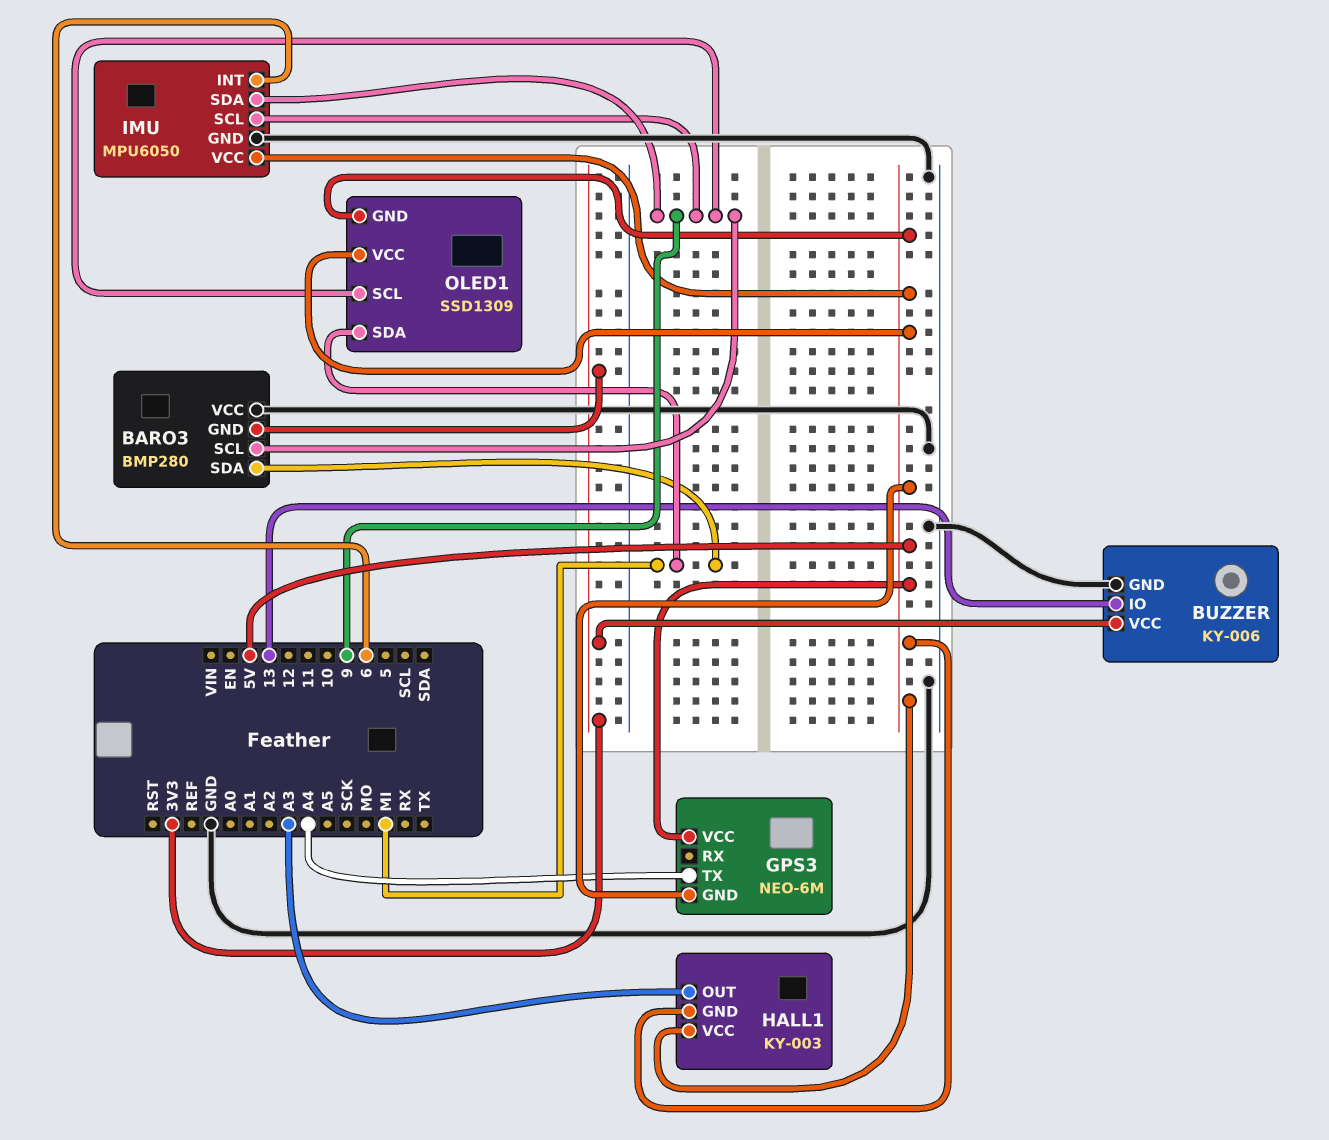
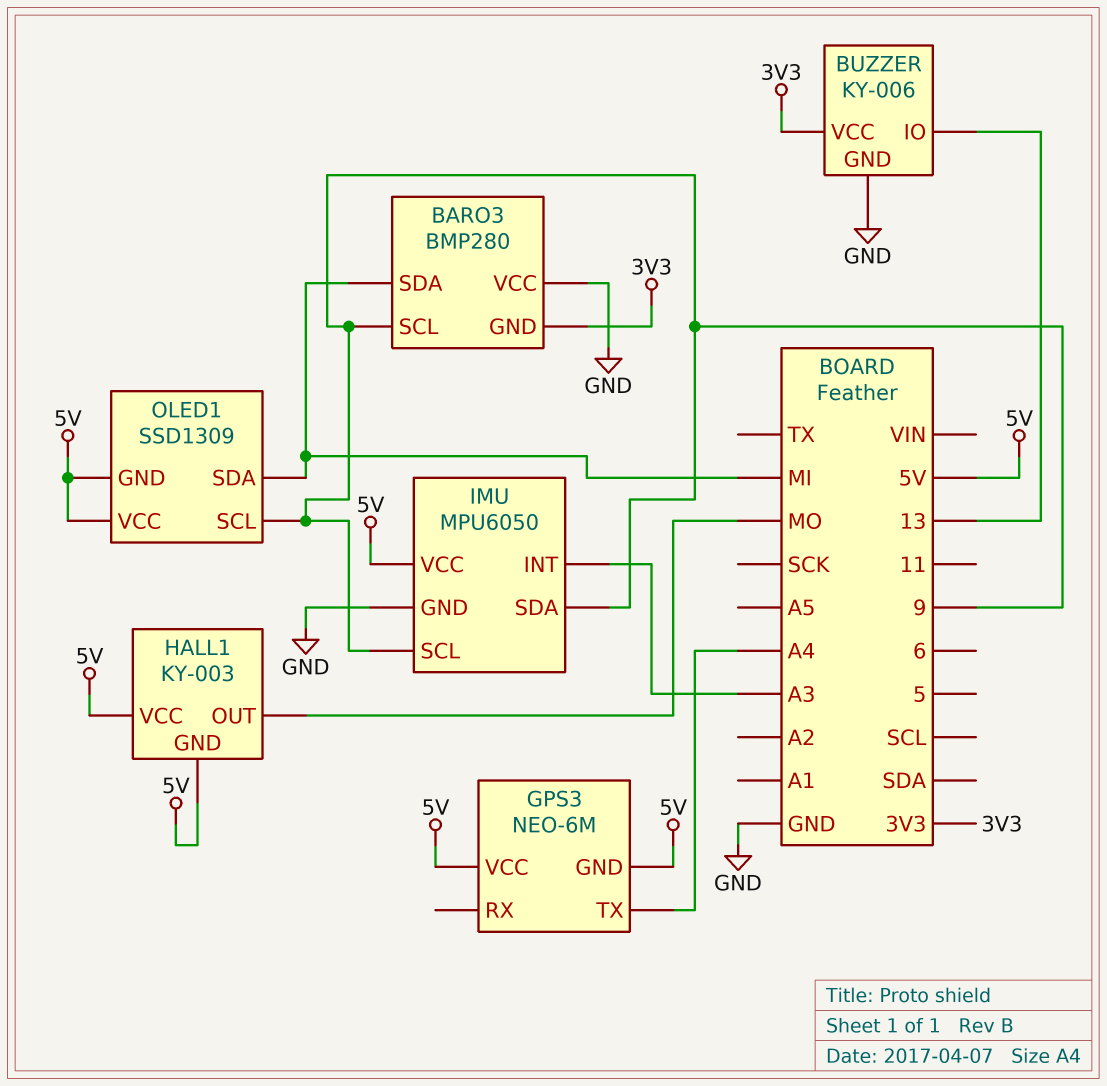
HALL1 pin OUT: A3 -> MO
IMU pin INT: 6 -> A3

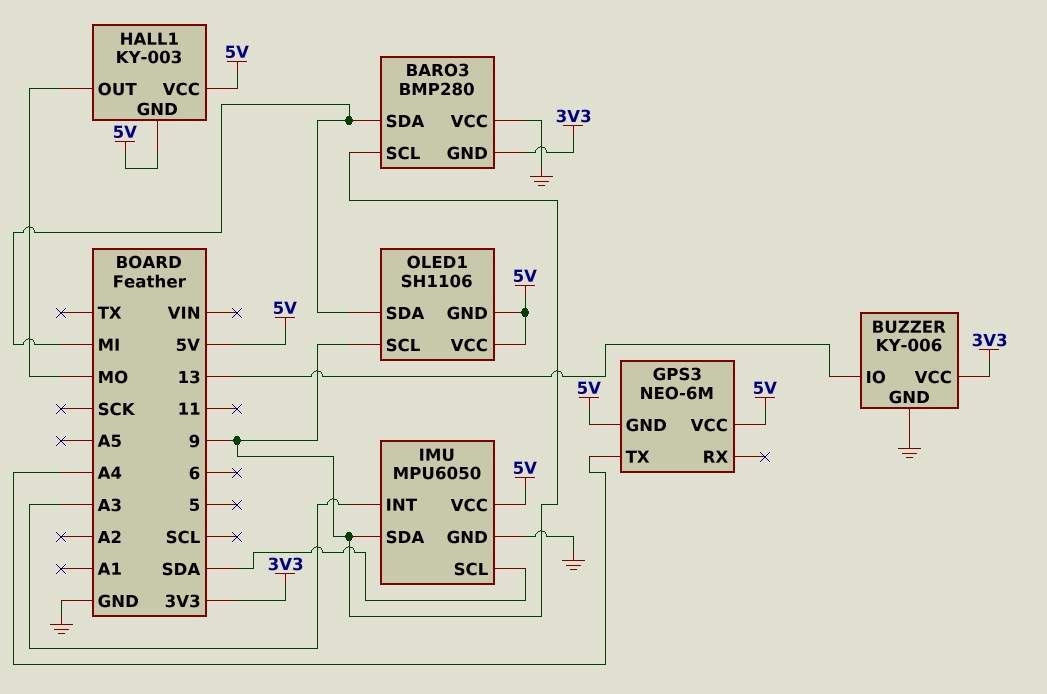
IMU pin SCL: 9 -> SDA
OLED1: SSD1309 -> SH1106

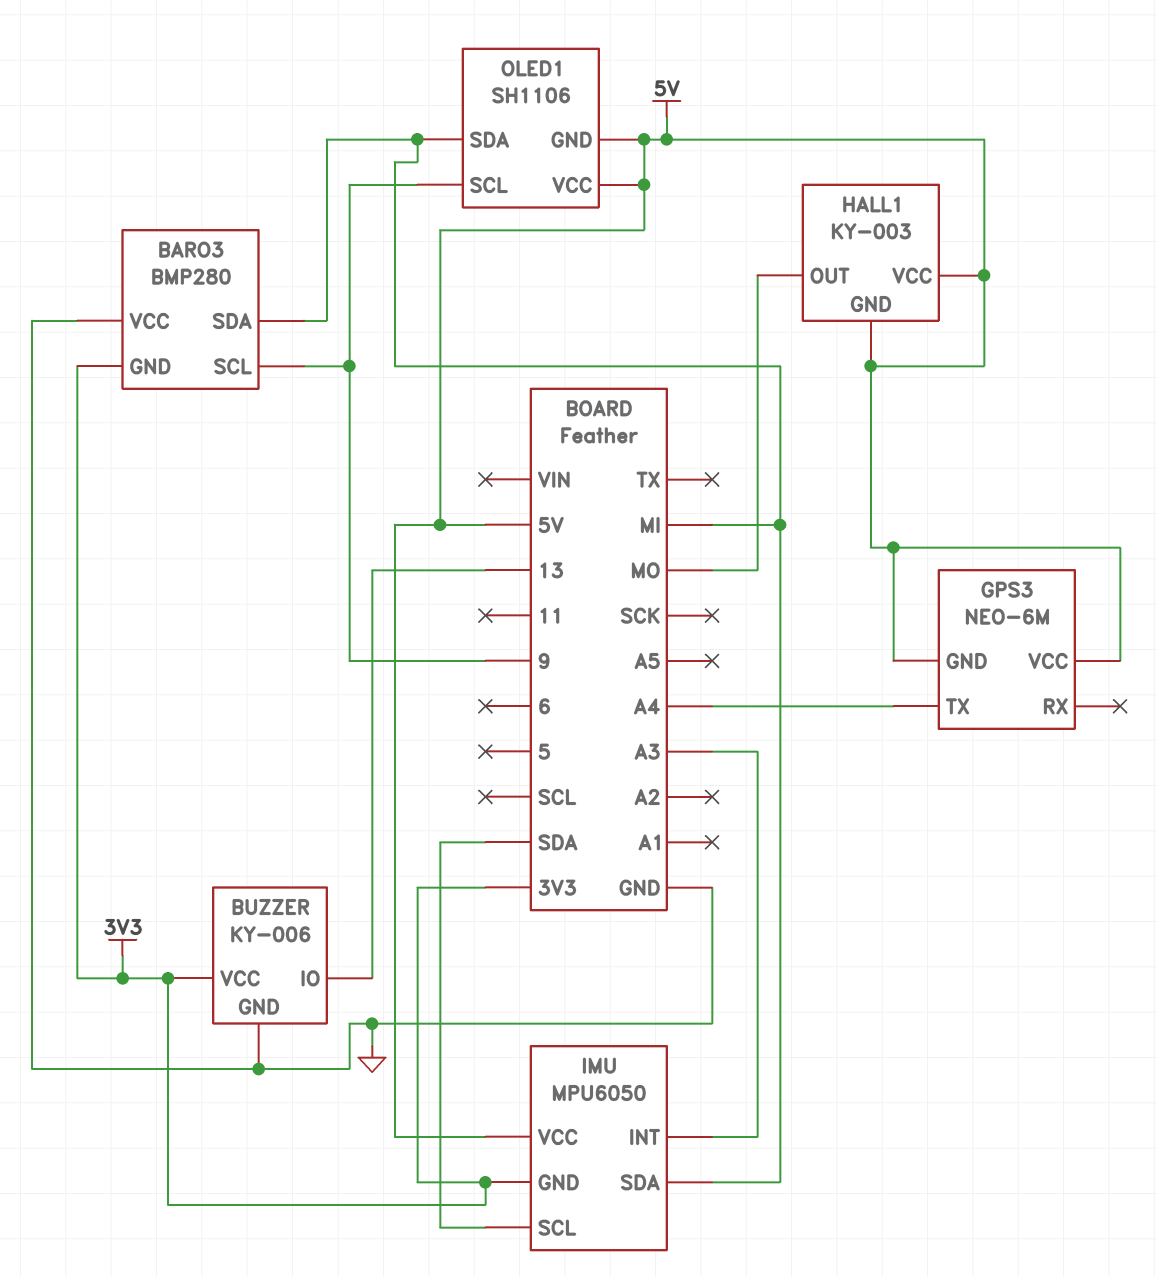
IMU pin GND: GND -> 3V3
IMU pin SDA: 9 -> MI

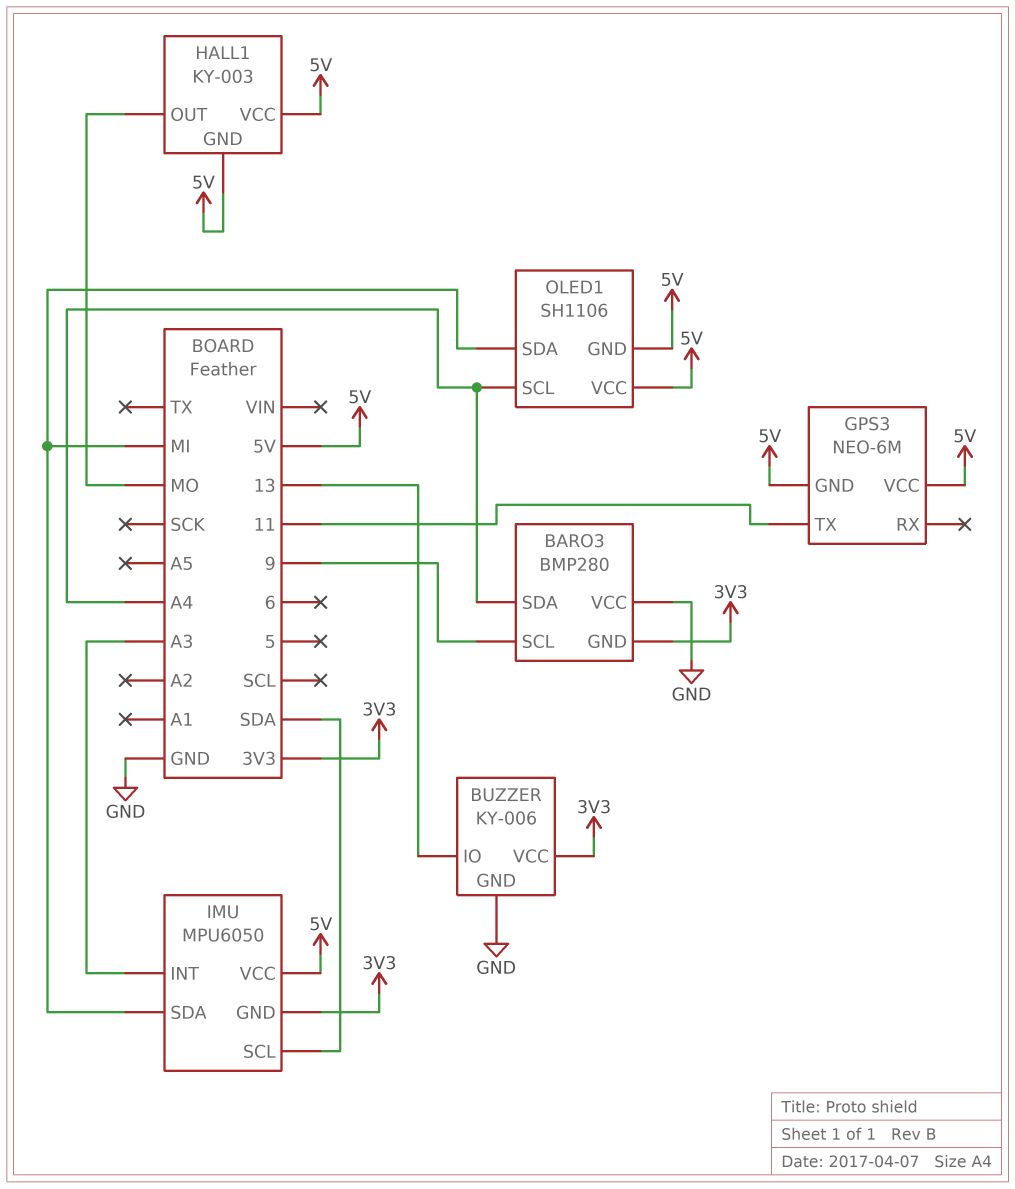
BARO3 pin SDA: MI -> A4
GPS3 pin TX: A4 -> 11
OLED1 pin SCL: 9 -> A4

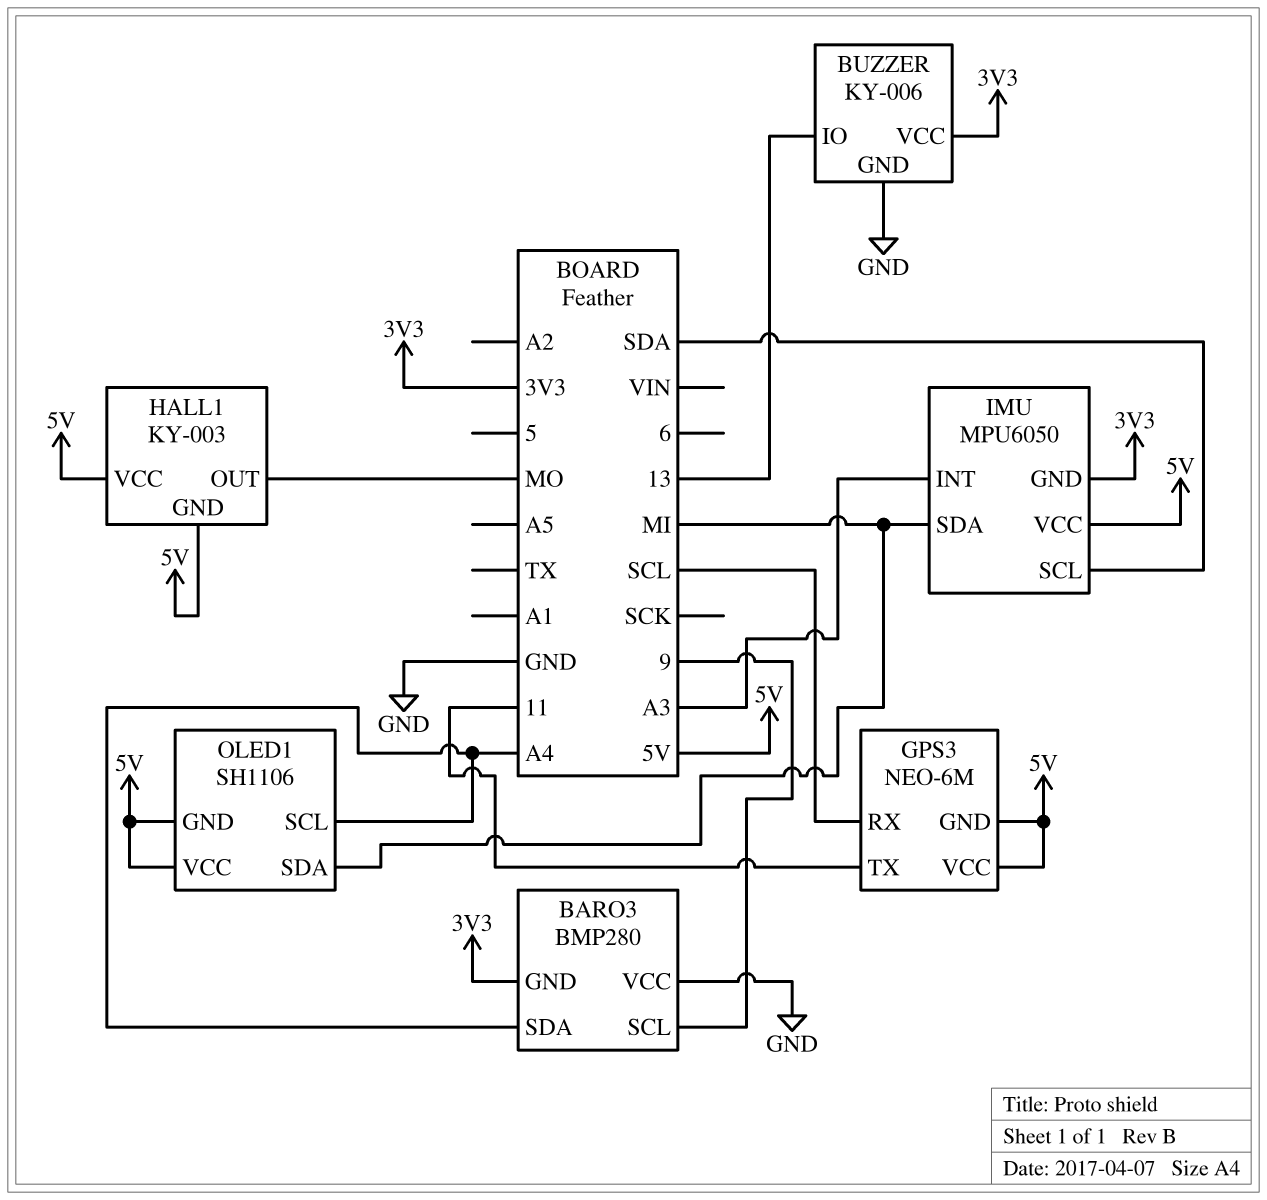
GPS3 pin RX: none -> SCL

